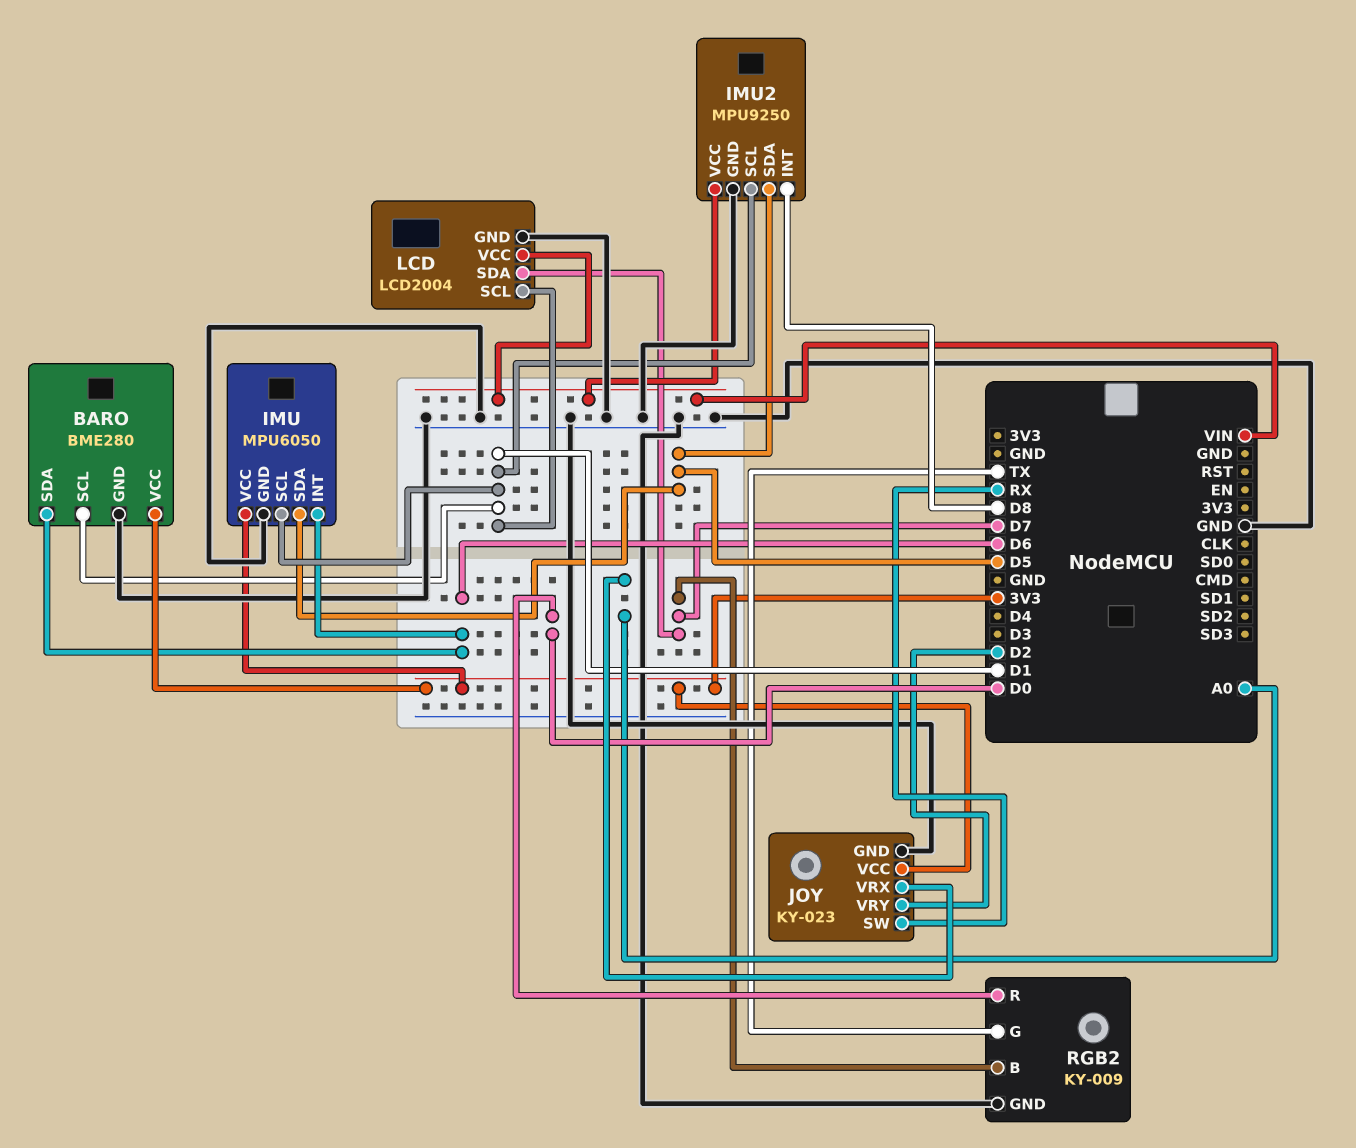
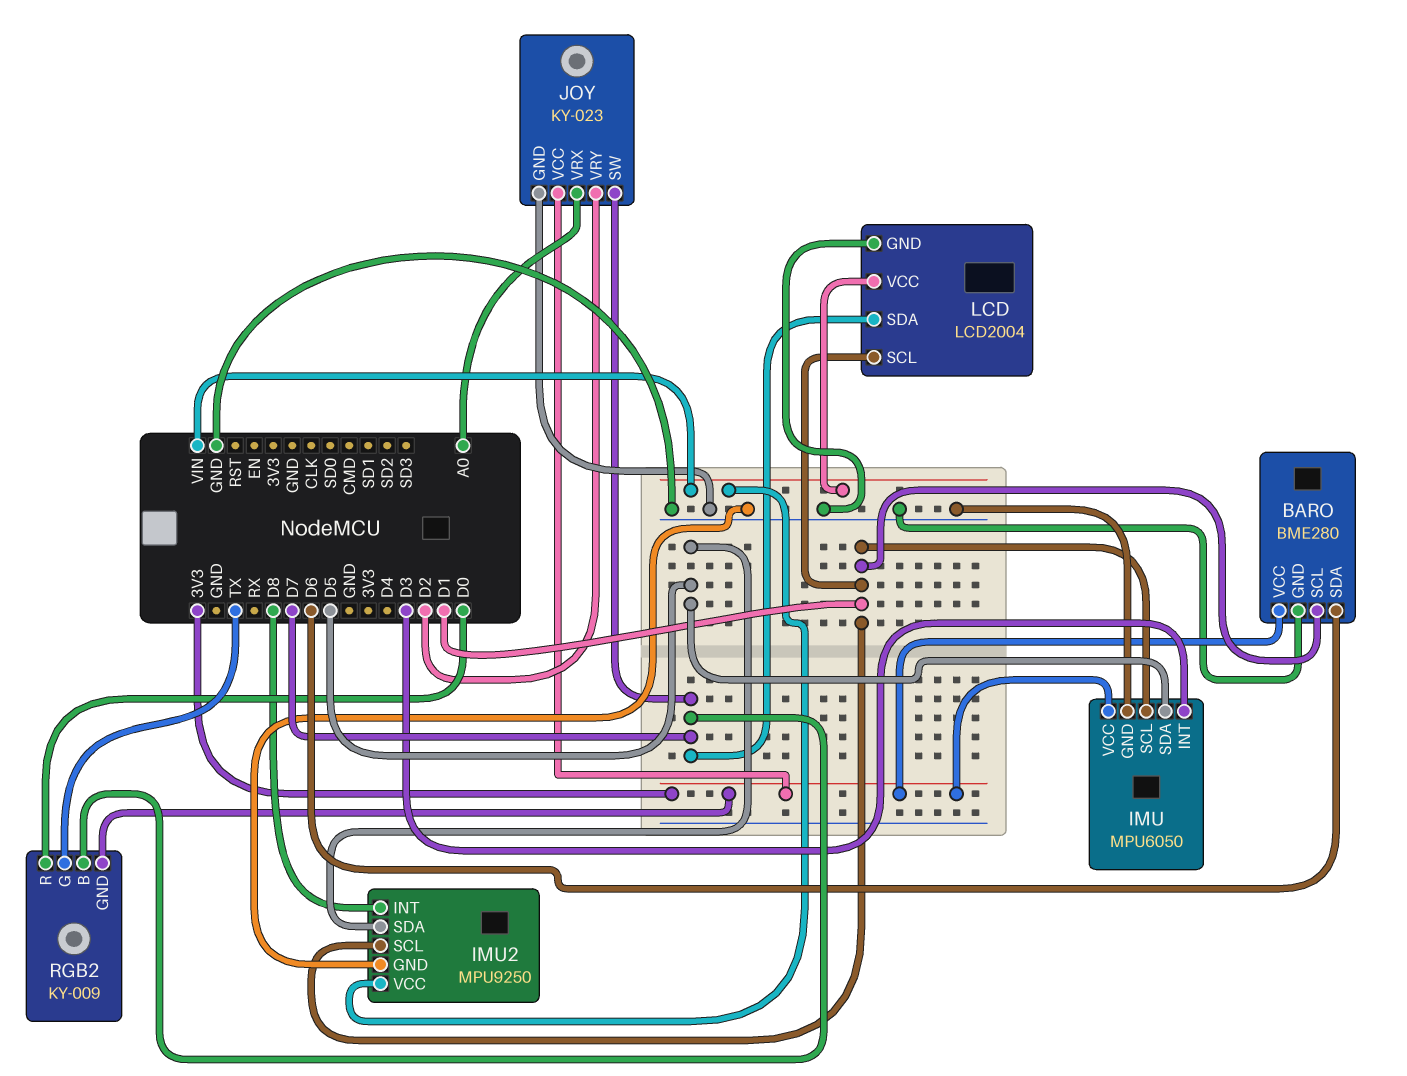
IMU pin INT: D6 -> D3
JOY pin SW: RX -> D7
RGB2 pin GND: GND -> 3V3

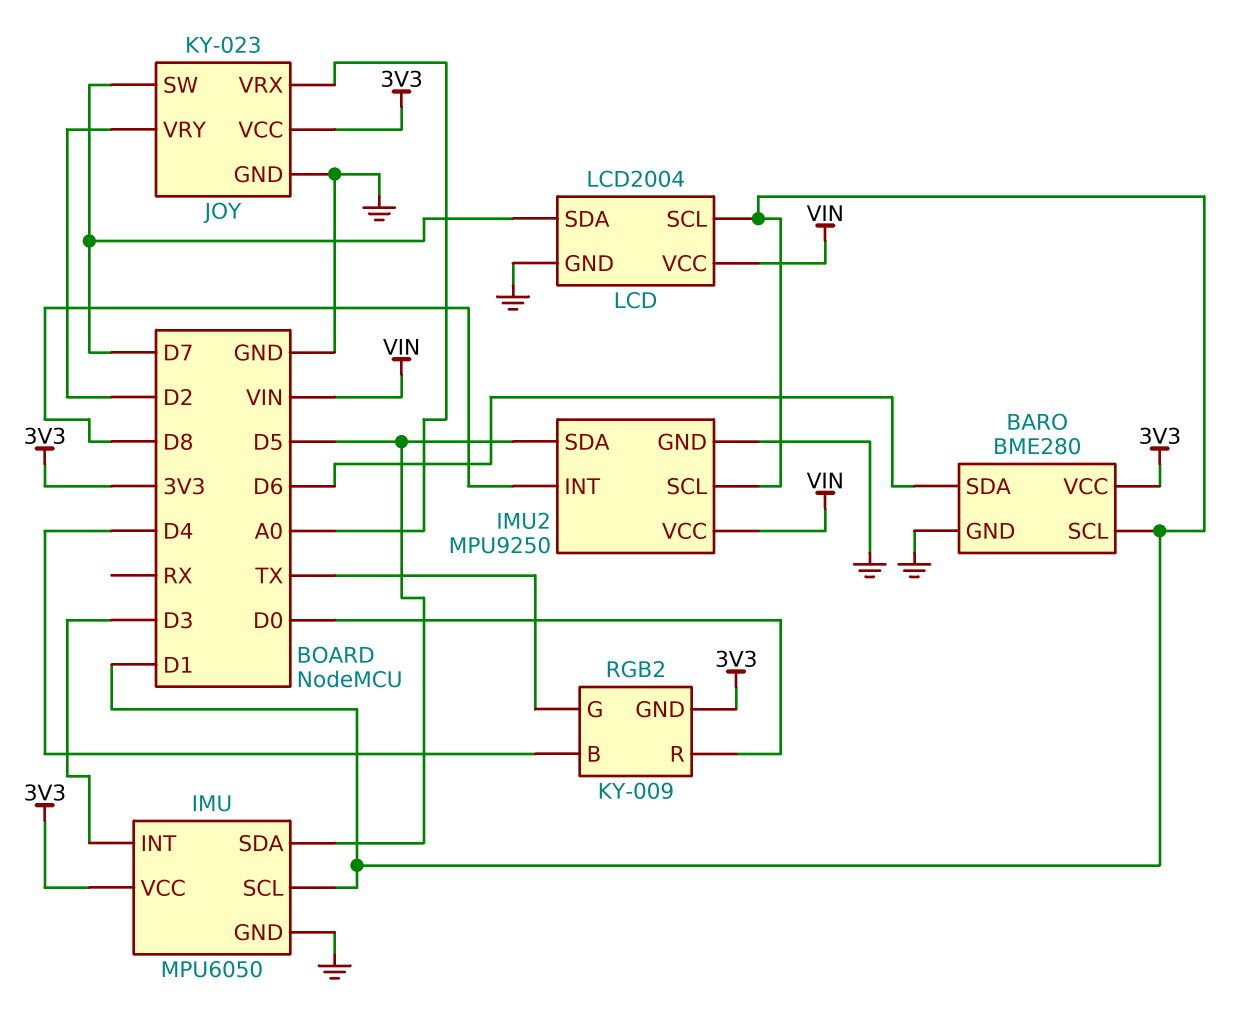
RGB2 pin B: D7 -> D4

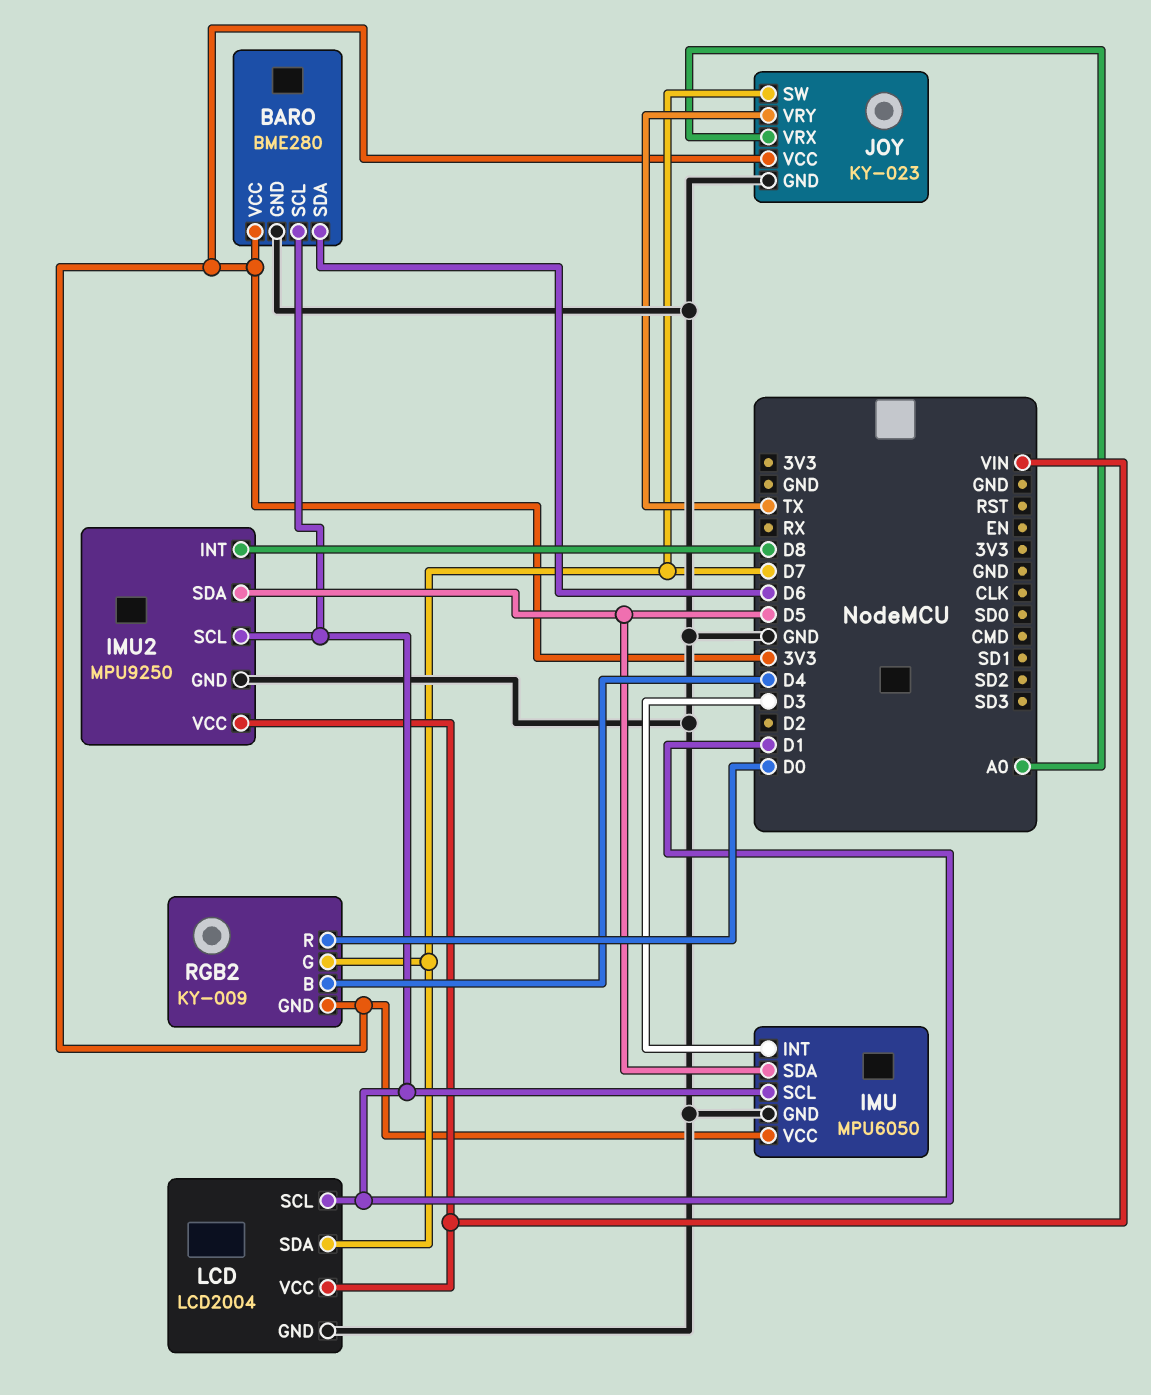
JOY pin VRY: D2 -> TX
RGB2 pin G: TX -> D7

